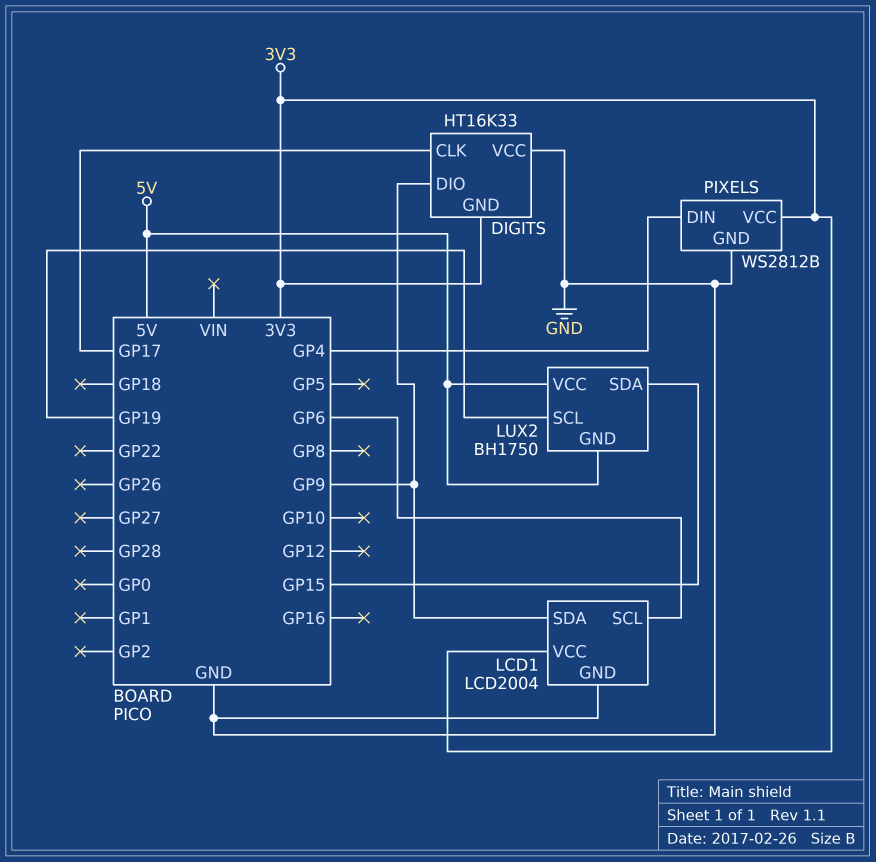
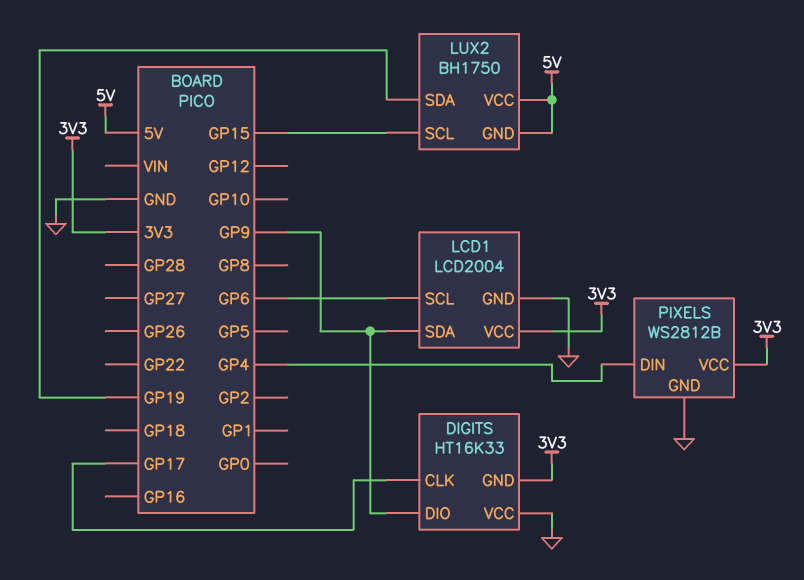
LUX2 pin SCL: GP19 -> GP15
LUX2 pin SDA: GP15 -> GP19

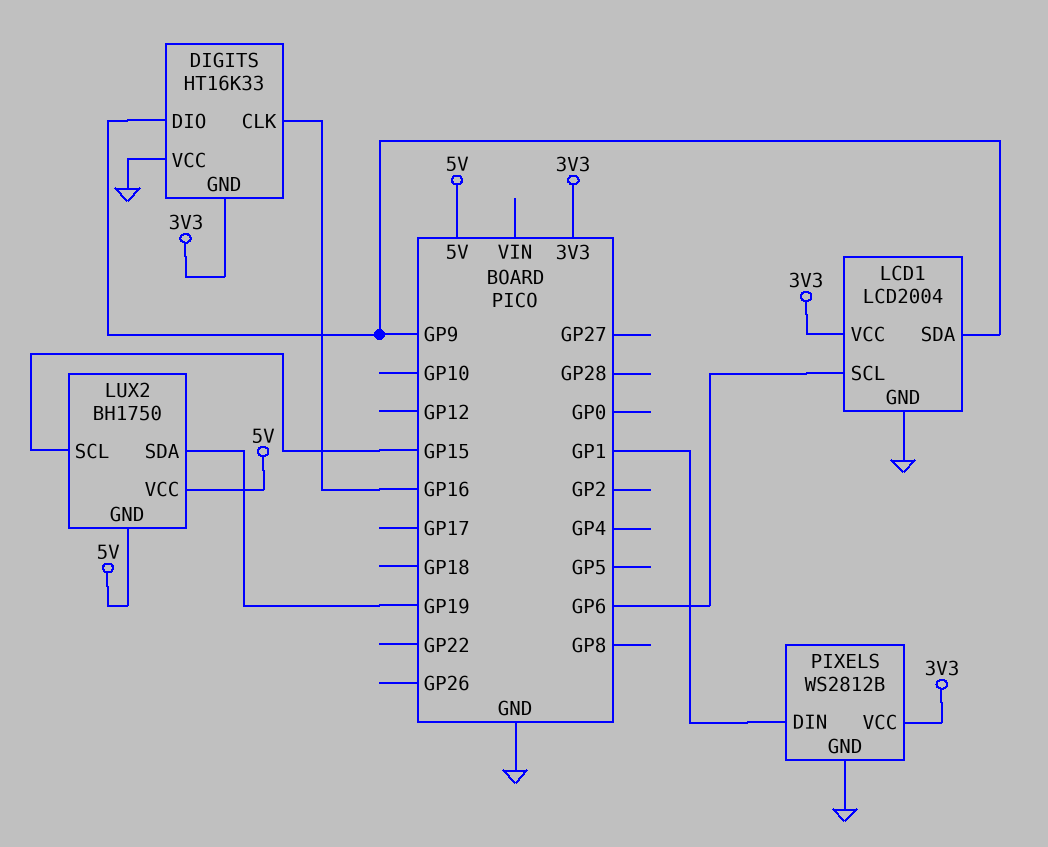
DIGITS pin CLK: GP17 -> GP16
PIXELS pin DIN: GP4 -> GP1

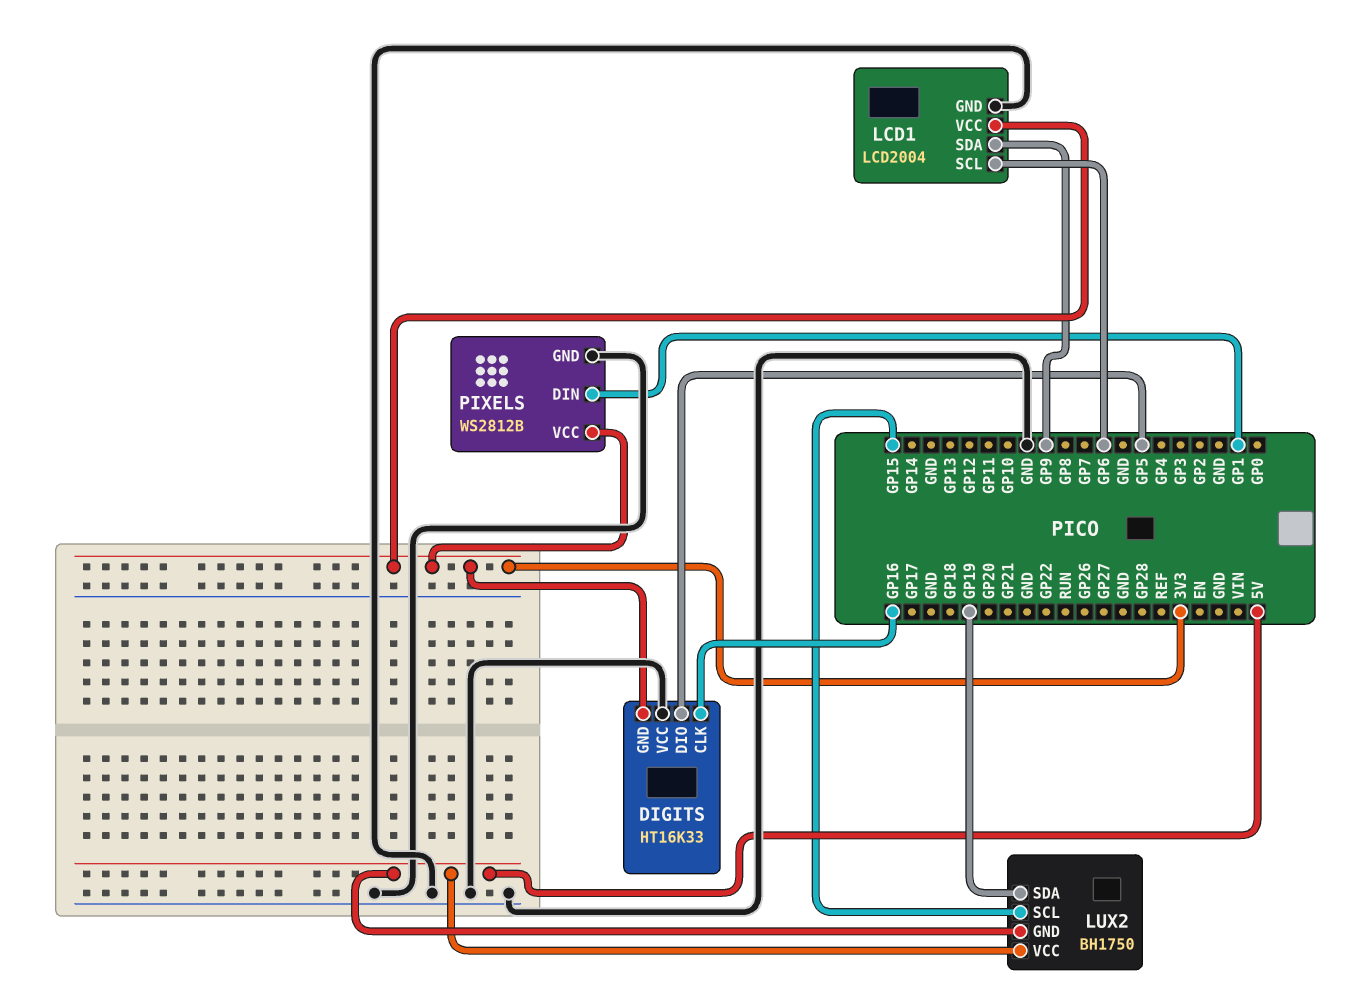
DIGITS pin DIO: GP9 -> GP5

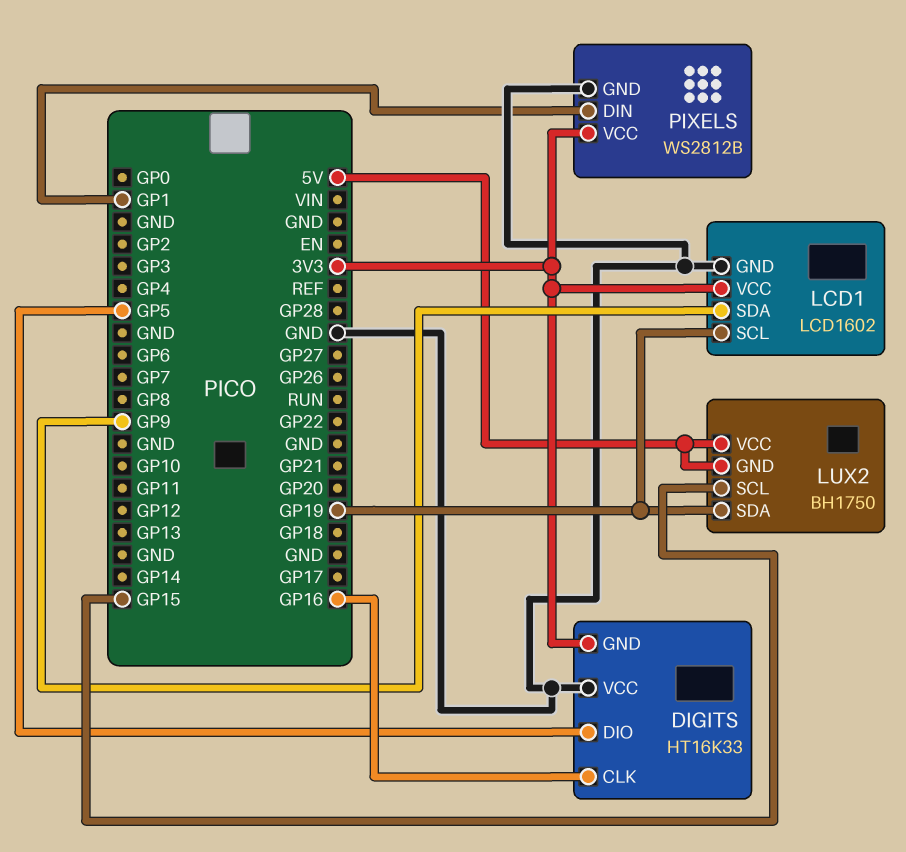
LCD1: LCD2004 -> LCD1602
LCD1 pin SCL: GP6 -> GP19

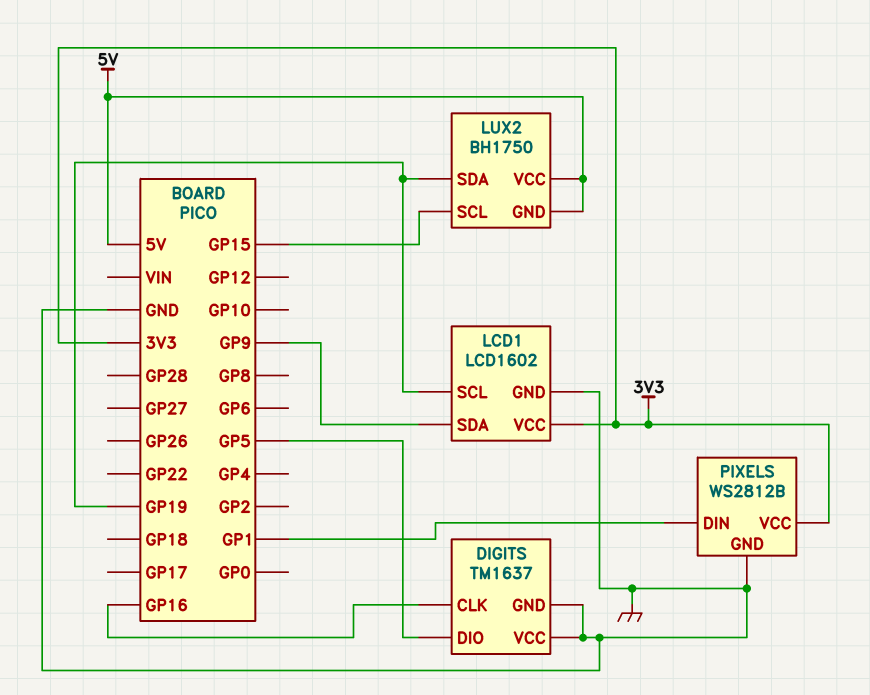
DIGITS: HT16K33 -> TM1637
DIGITS pin GND: 3V3 -> GND

